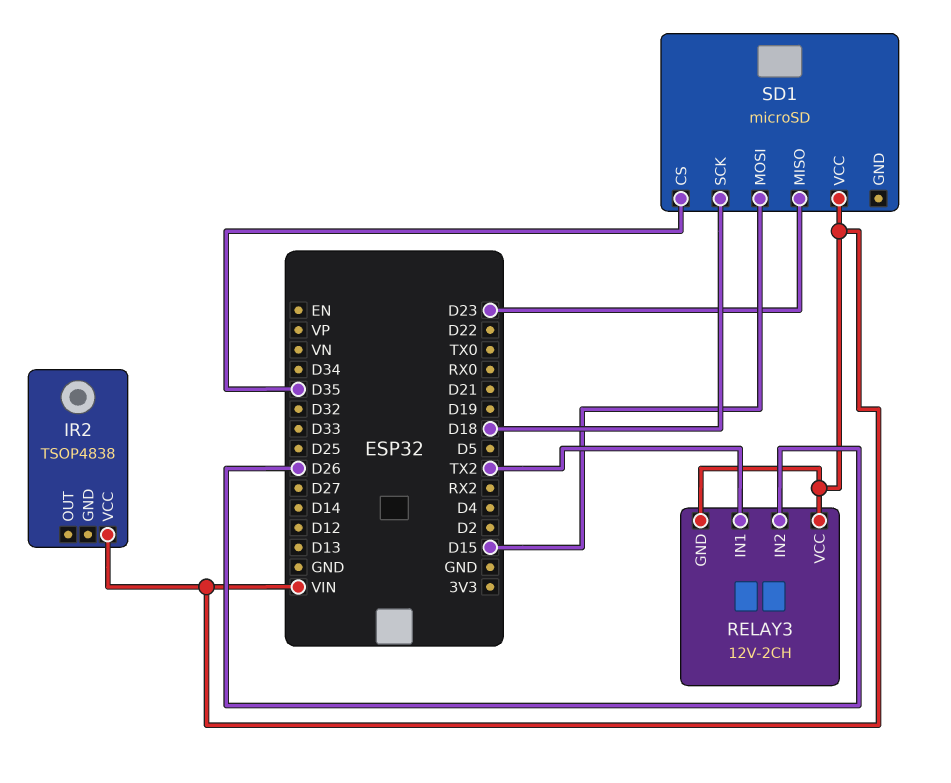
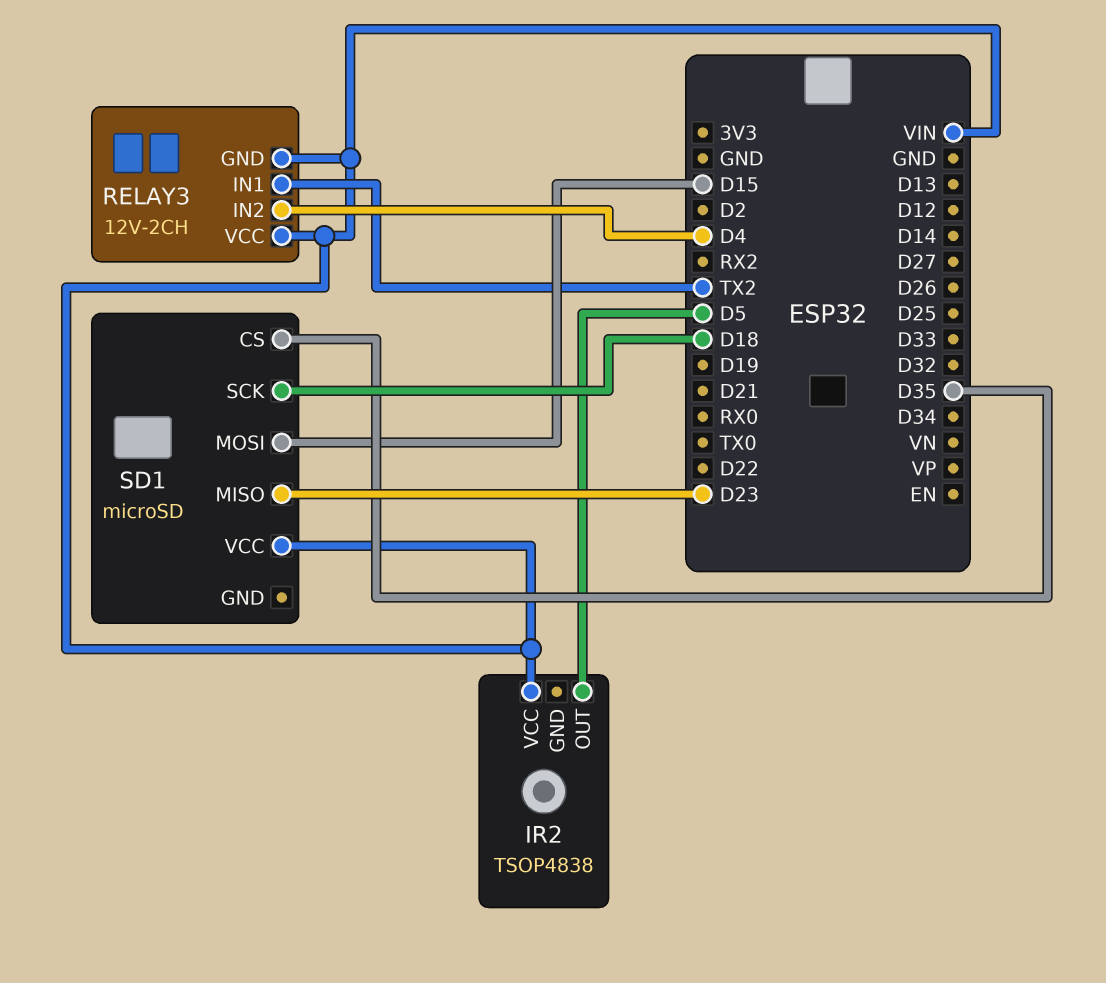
IR2 pin OUT: none -> D5
RELAY3 pin IN2: D26 -> D4

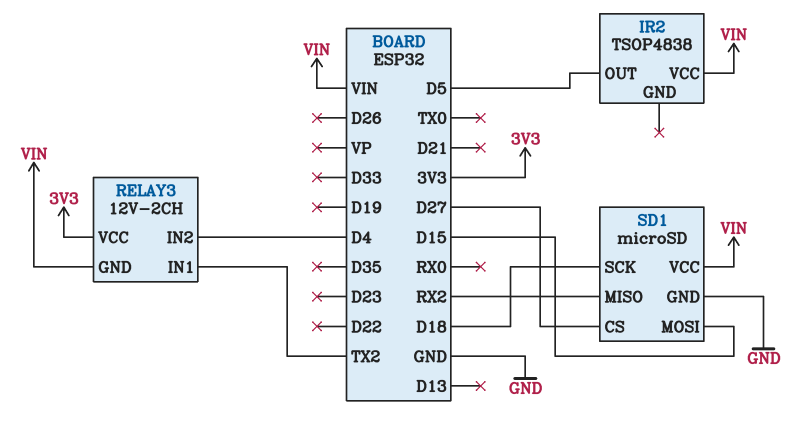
RELAY3 pin VCC: VIN -> 3V3
SD1 pin CS: D35 -> D27
SD1 pin GND: none -> GND
SD1 pin MISO: D23 -> RX2

